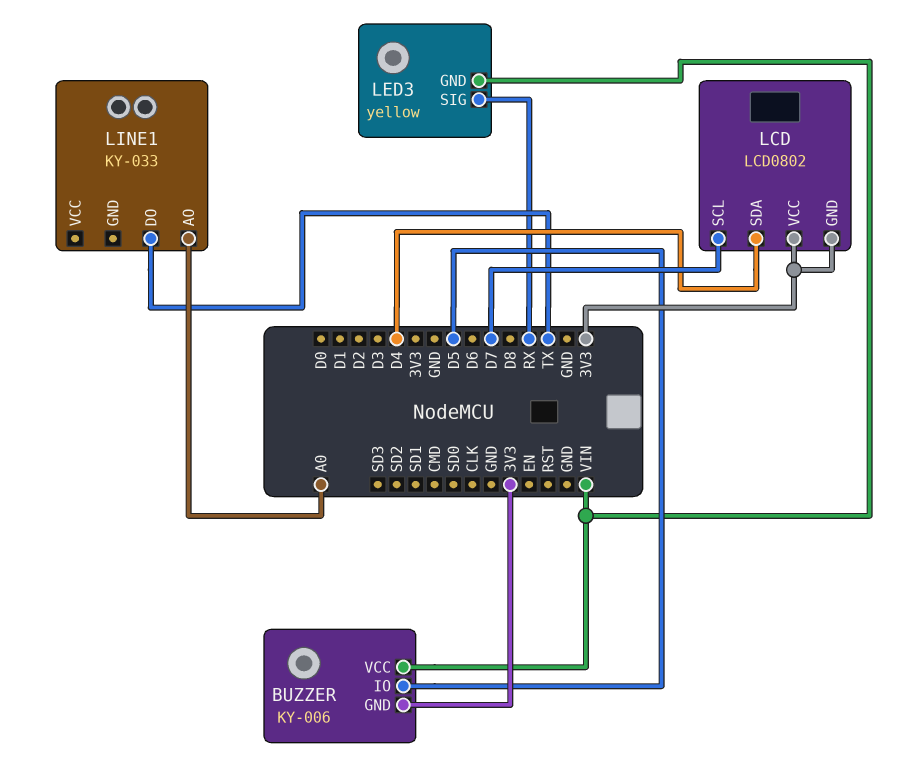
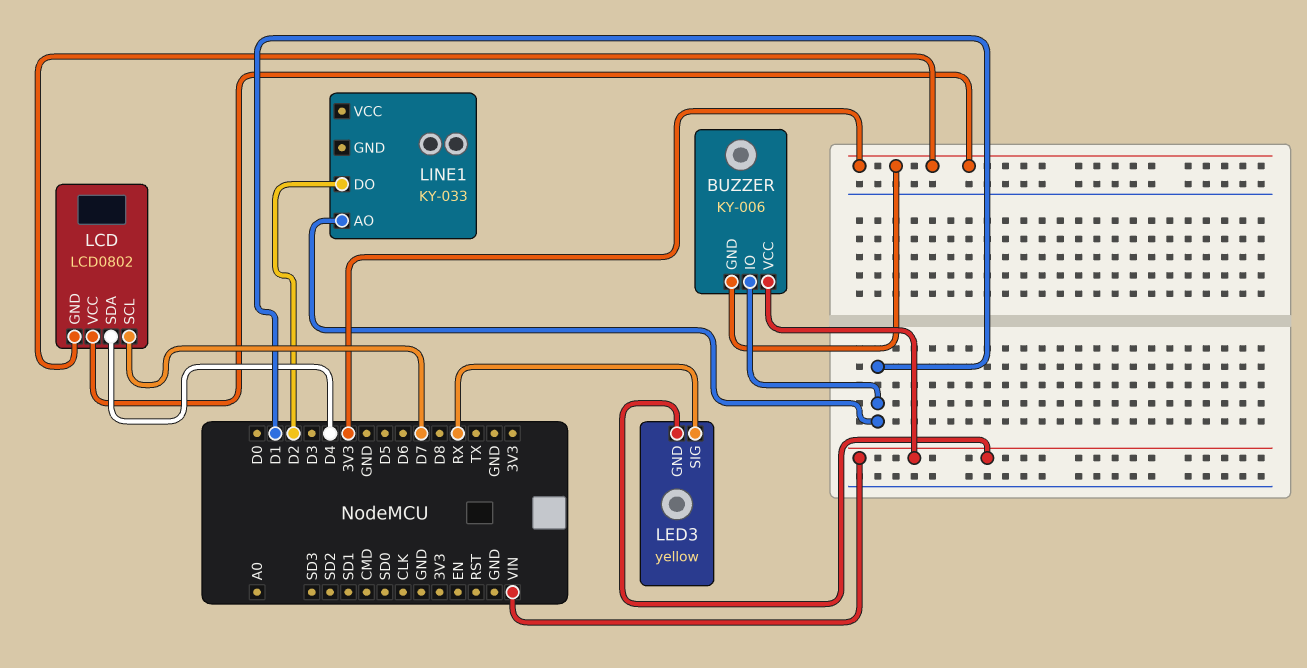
BUZZER pin IO: D5 -> D1
LINE1 pin AO: A0 -> D1
LINE1 pin DO: TX -> D2

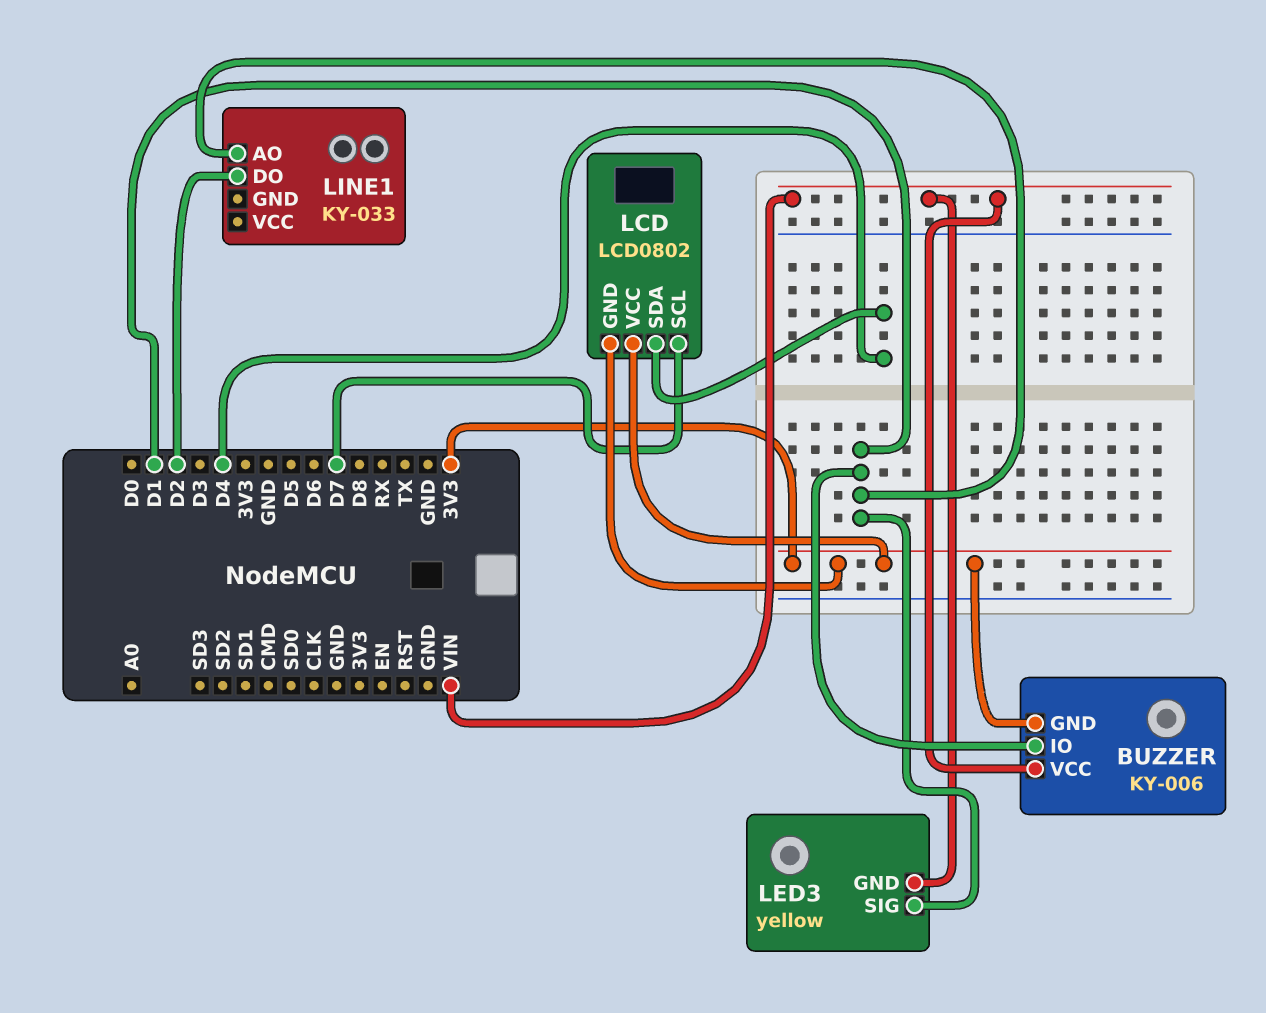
LED3 pin SIG: RX -> D1

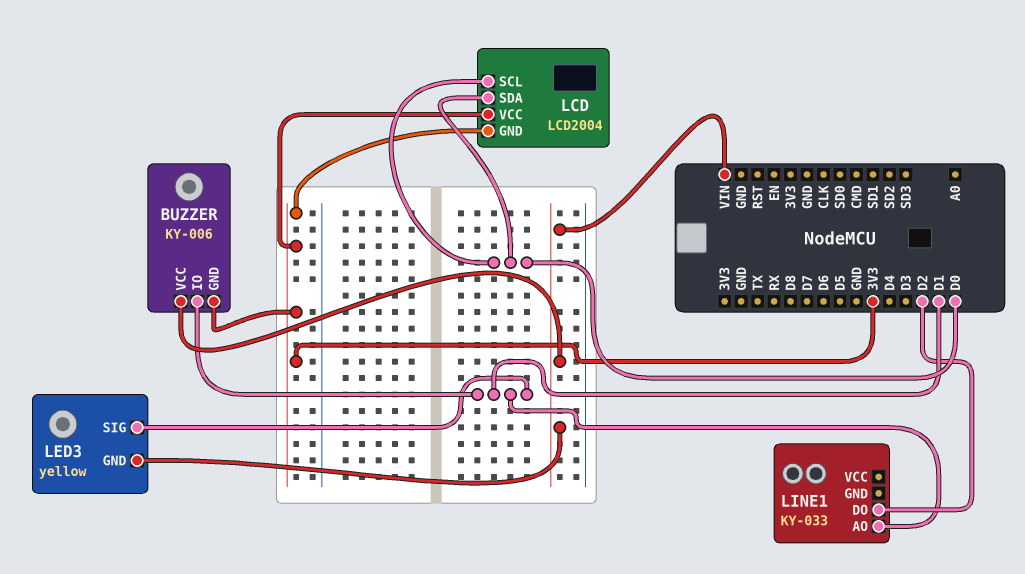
LCD: LCD0802 -> LCD2004
LCD pin SCL: D7 -> D0
LCD pin SDA: D4 -> D0

